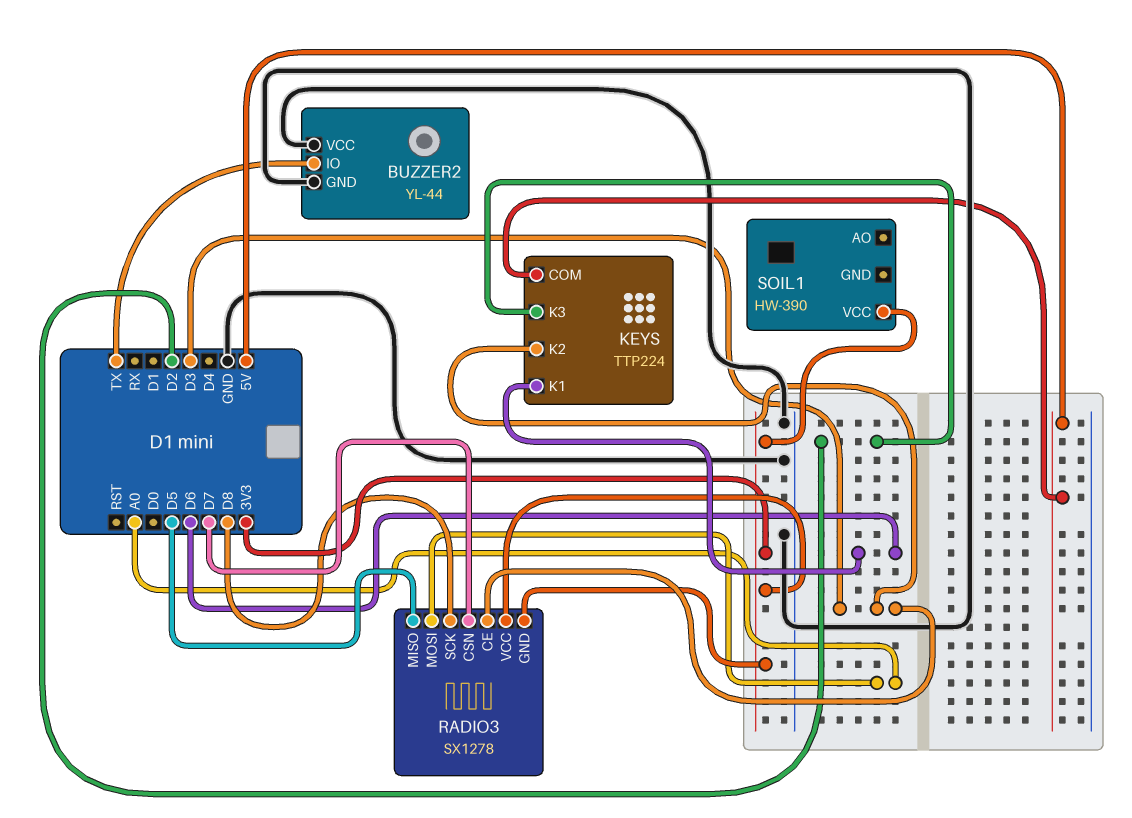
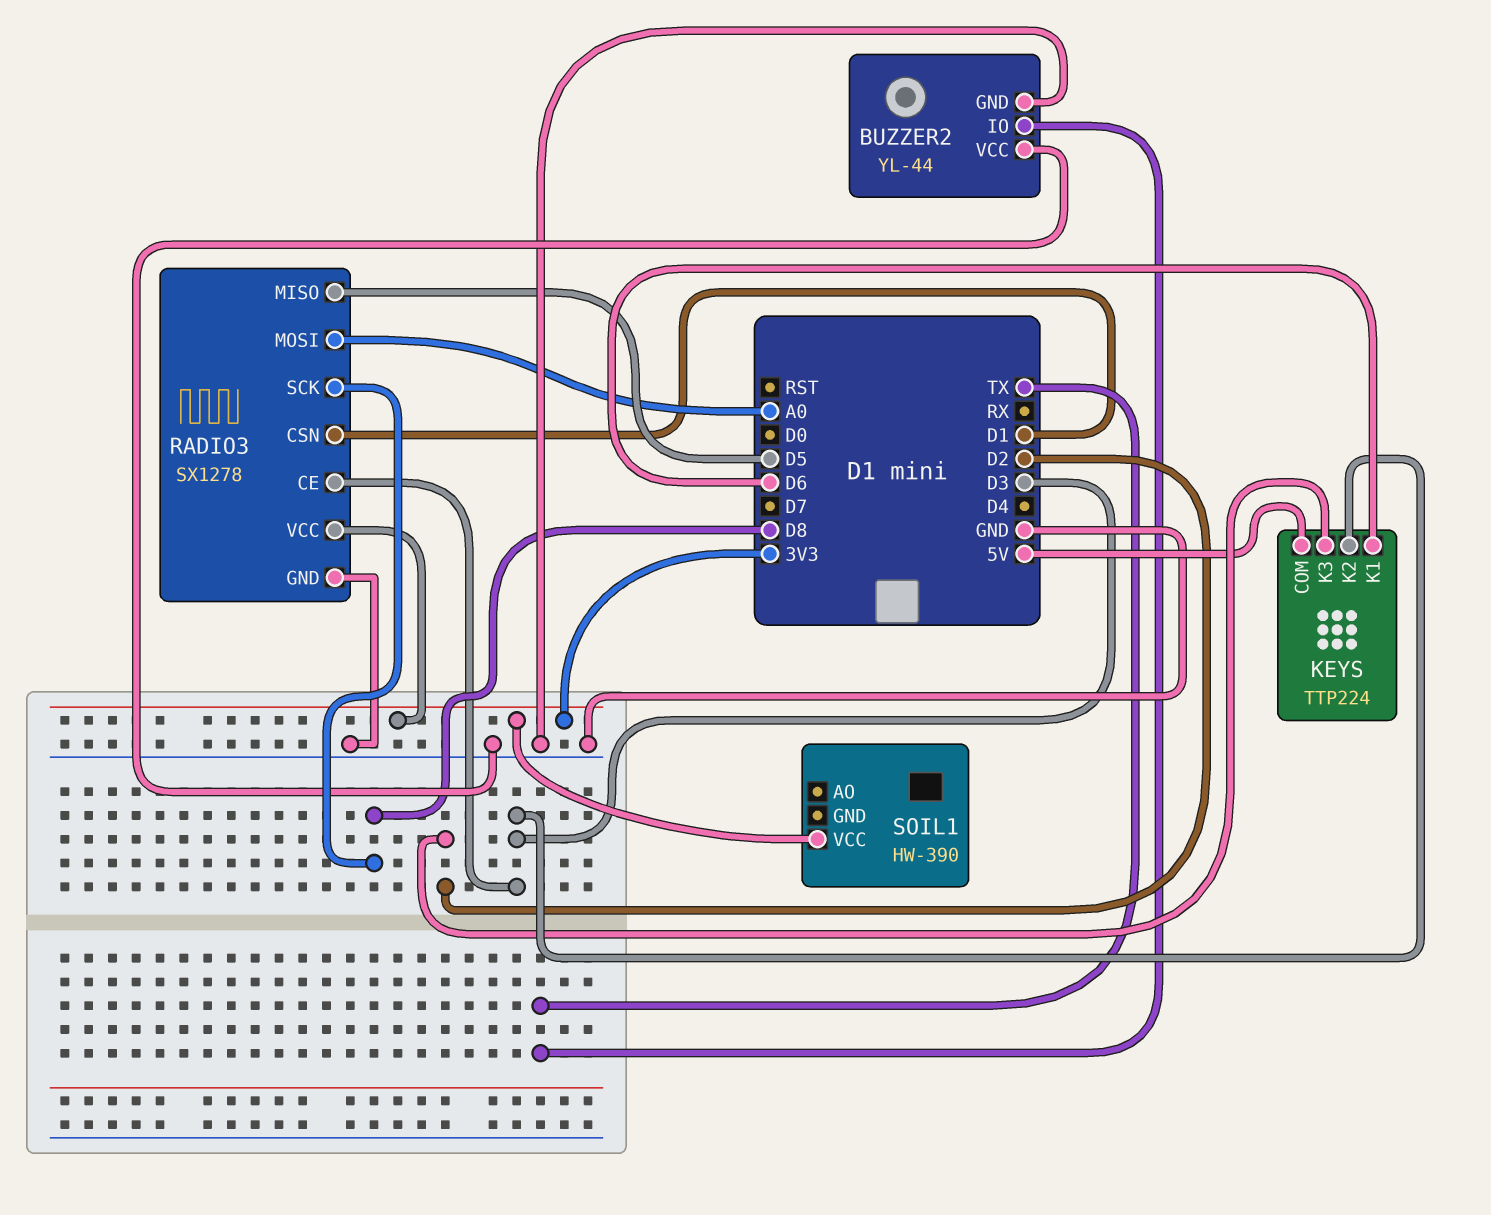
RADIO3 pin CSN: D7 -> D1
RADIO3 pin GND: 3V3 -> GND

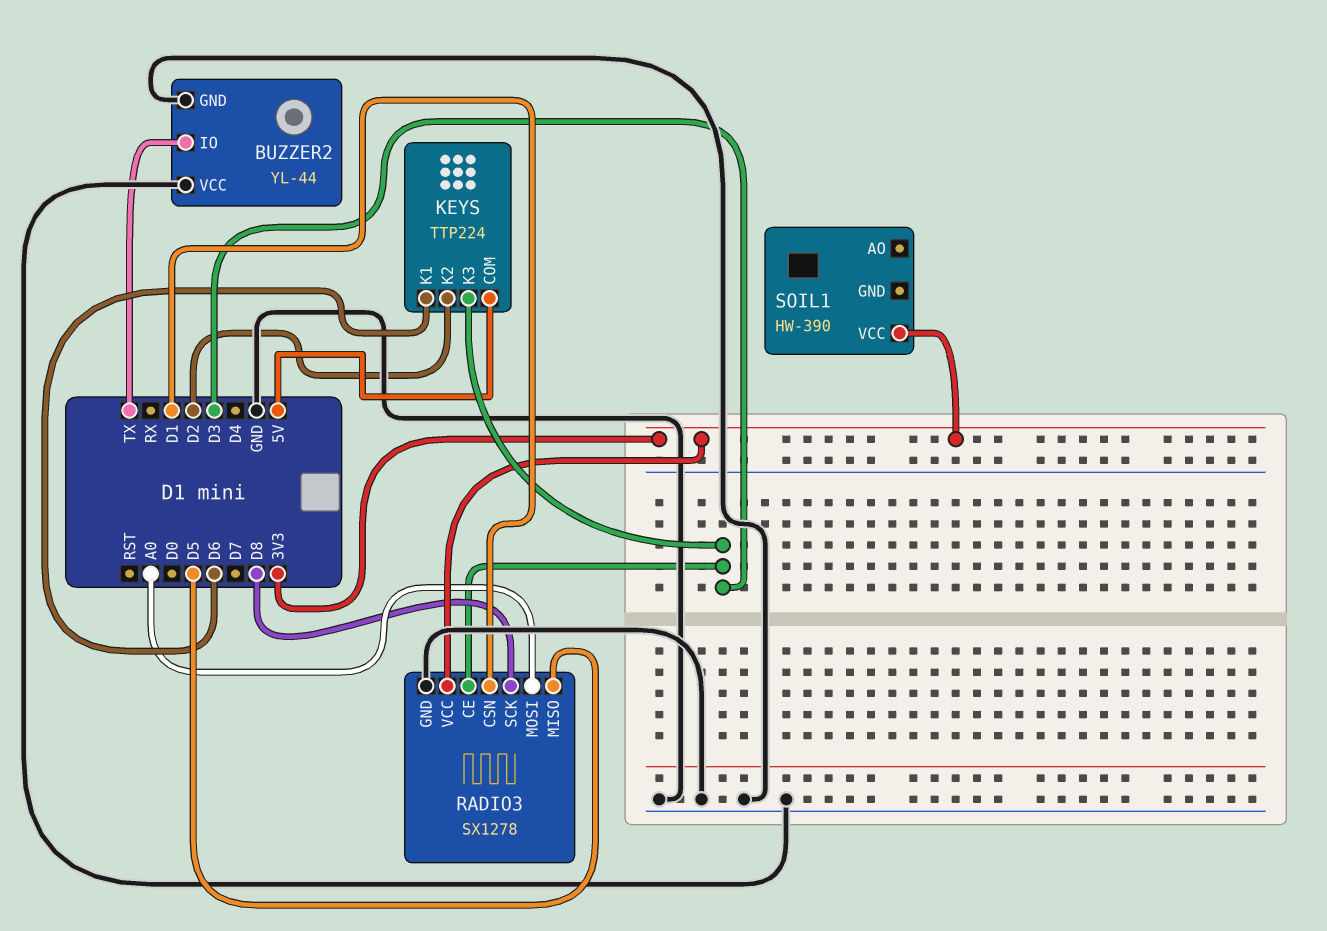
KEYS pin K2: D3 -> D2
KEYS pin K3: D2 -> D3

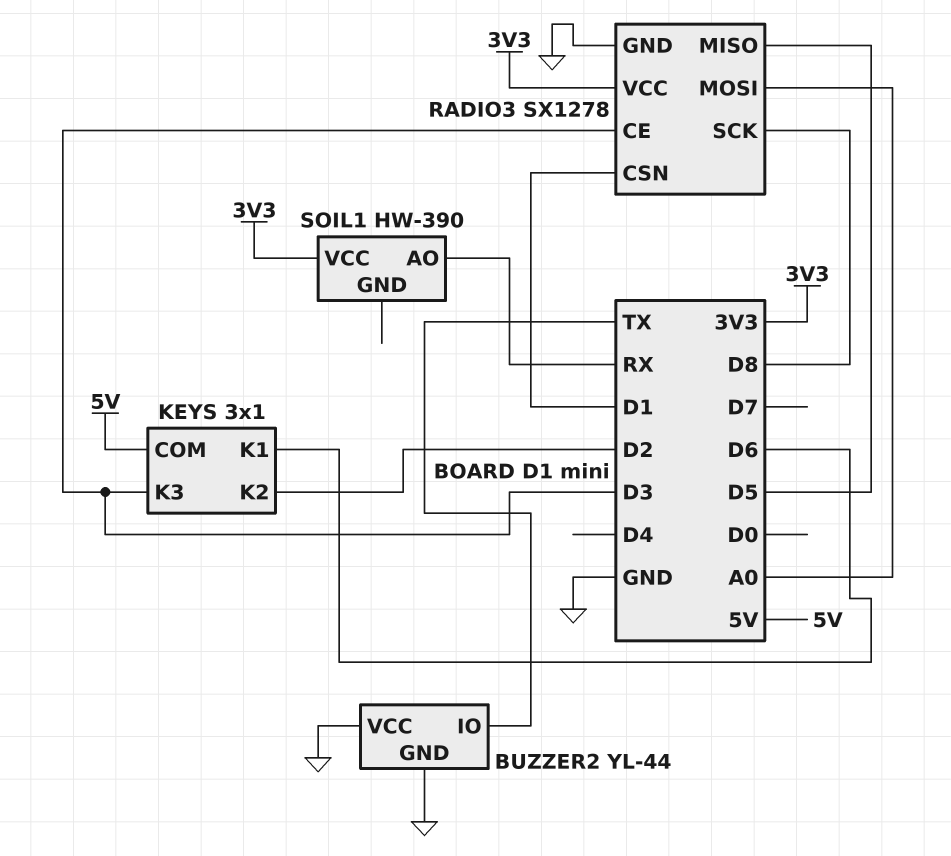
KEYS: TTP224 -> 3x1
SOIL1 pin AO: none -> RX

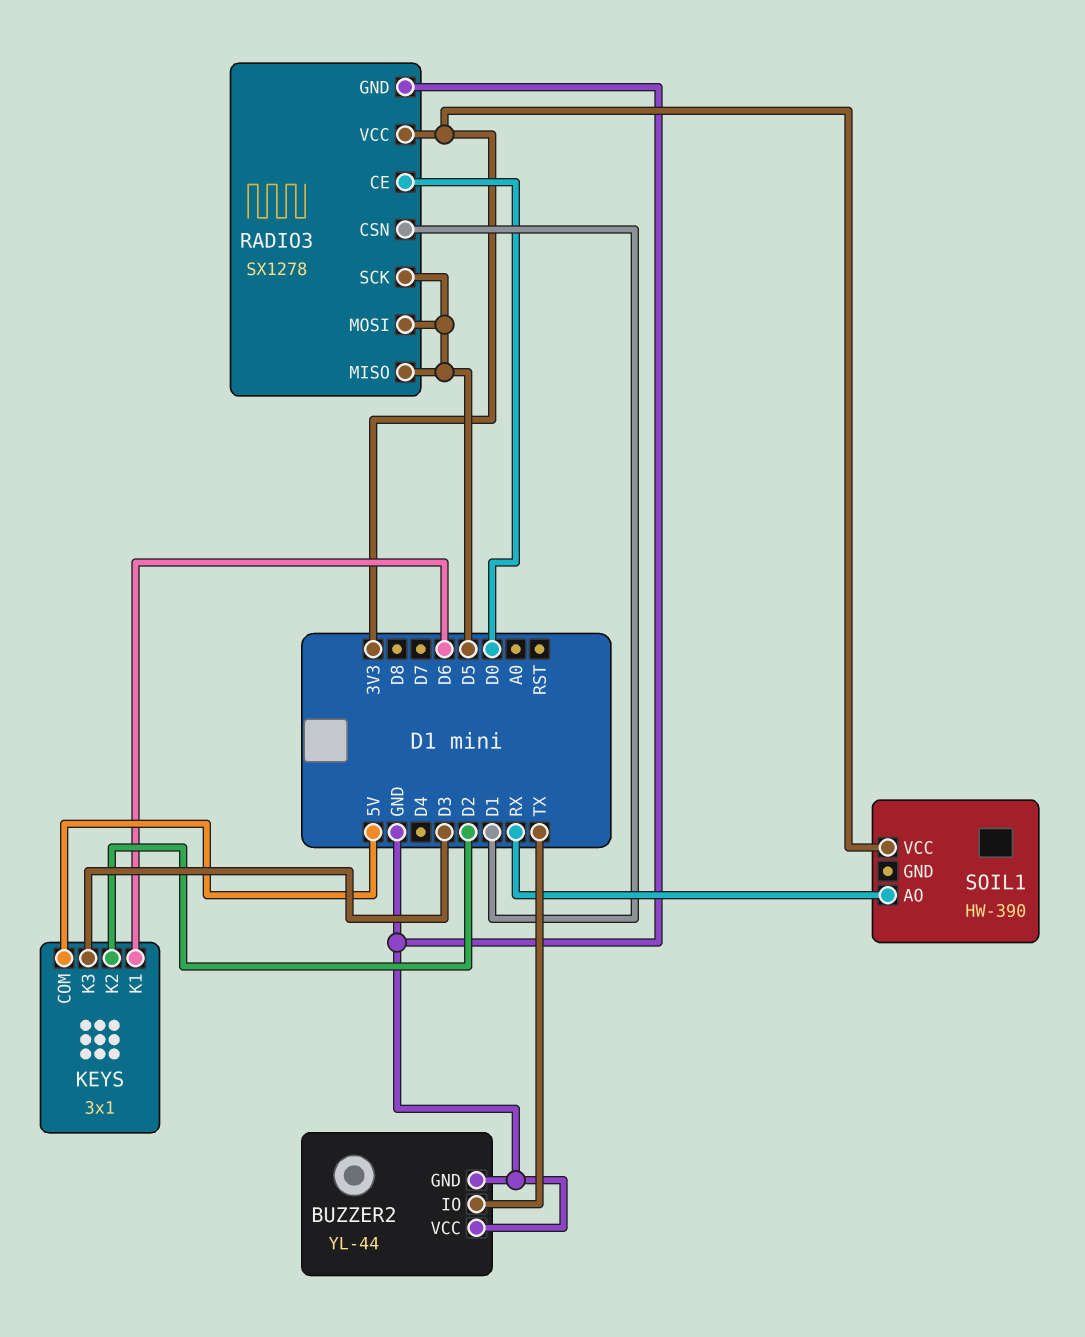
RADIO3 pin CE: D3 -> D0
RADIO3 pin MOSI: A0 -> D5
RADIO3 pin SCK: D8 -> D5

